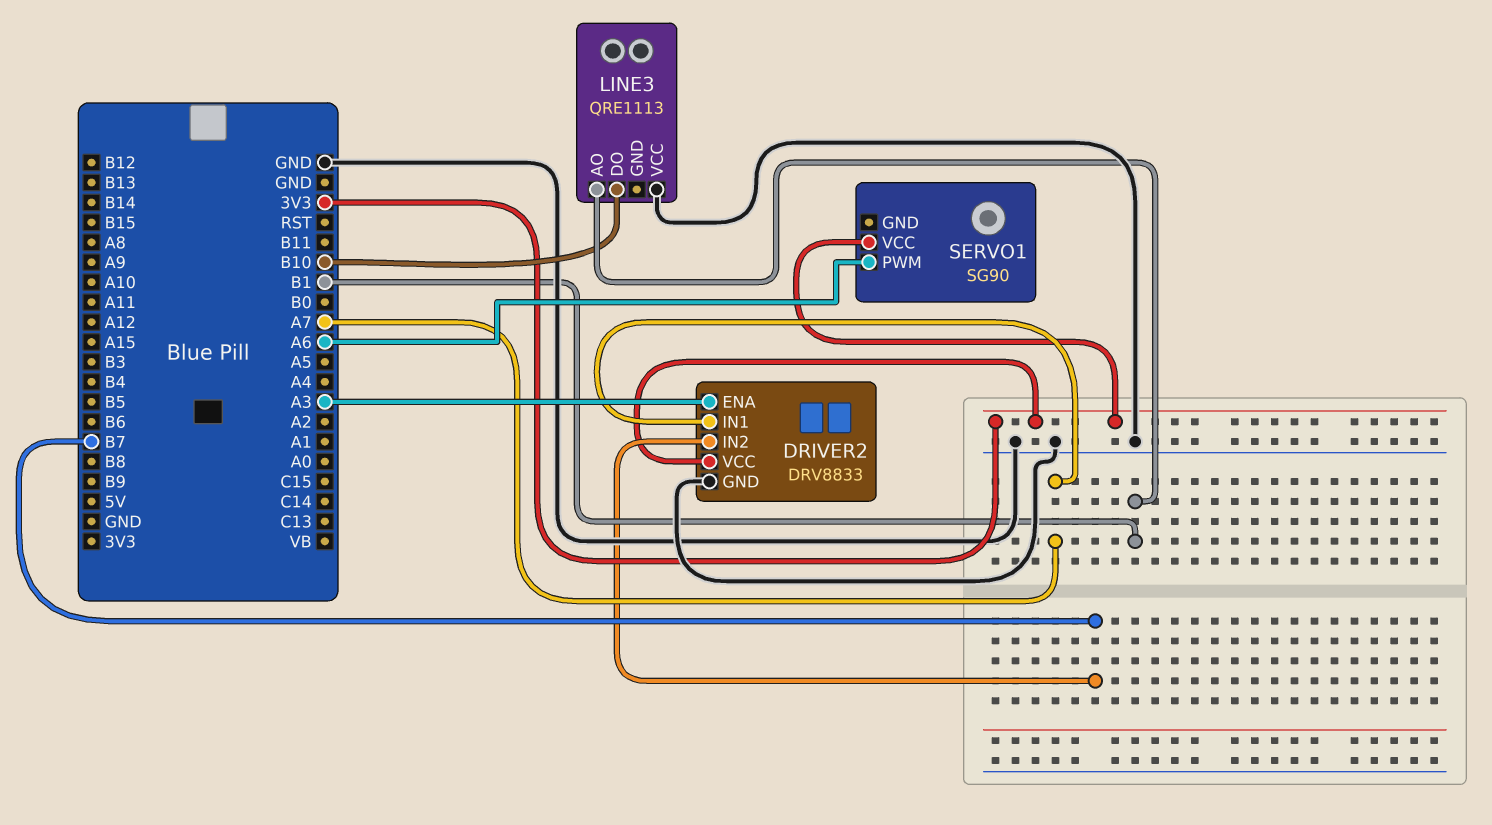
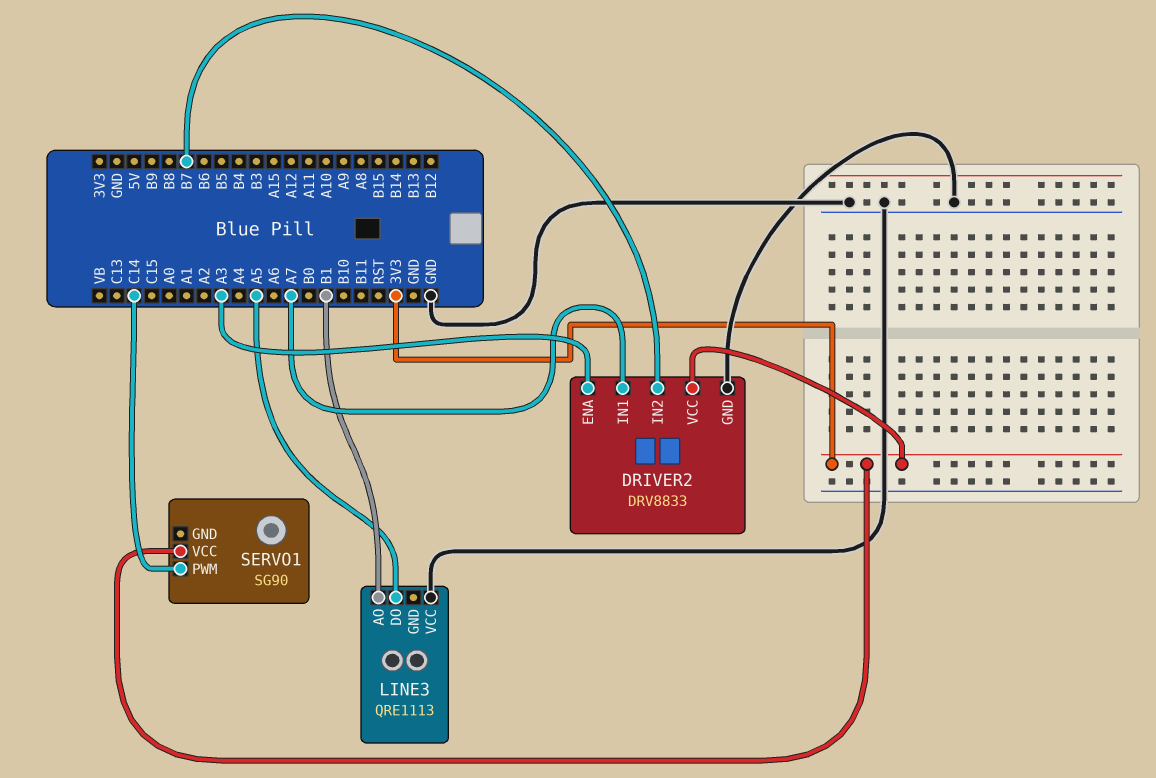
LINE3 pin DO: B10 -> A5
SERVO1 pin PWM: A6 -> C14

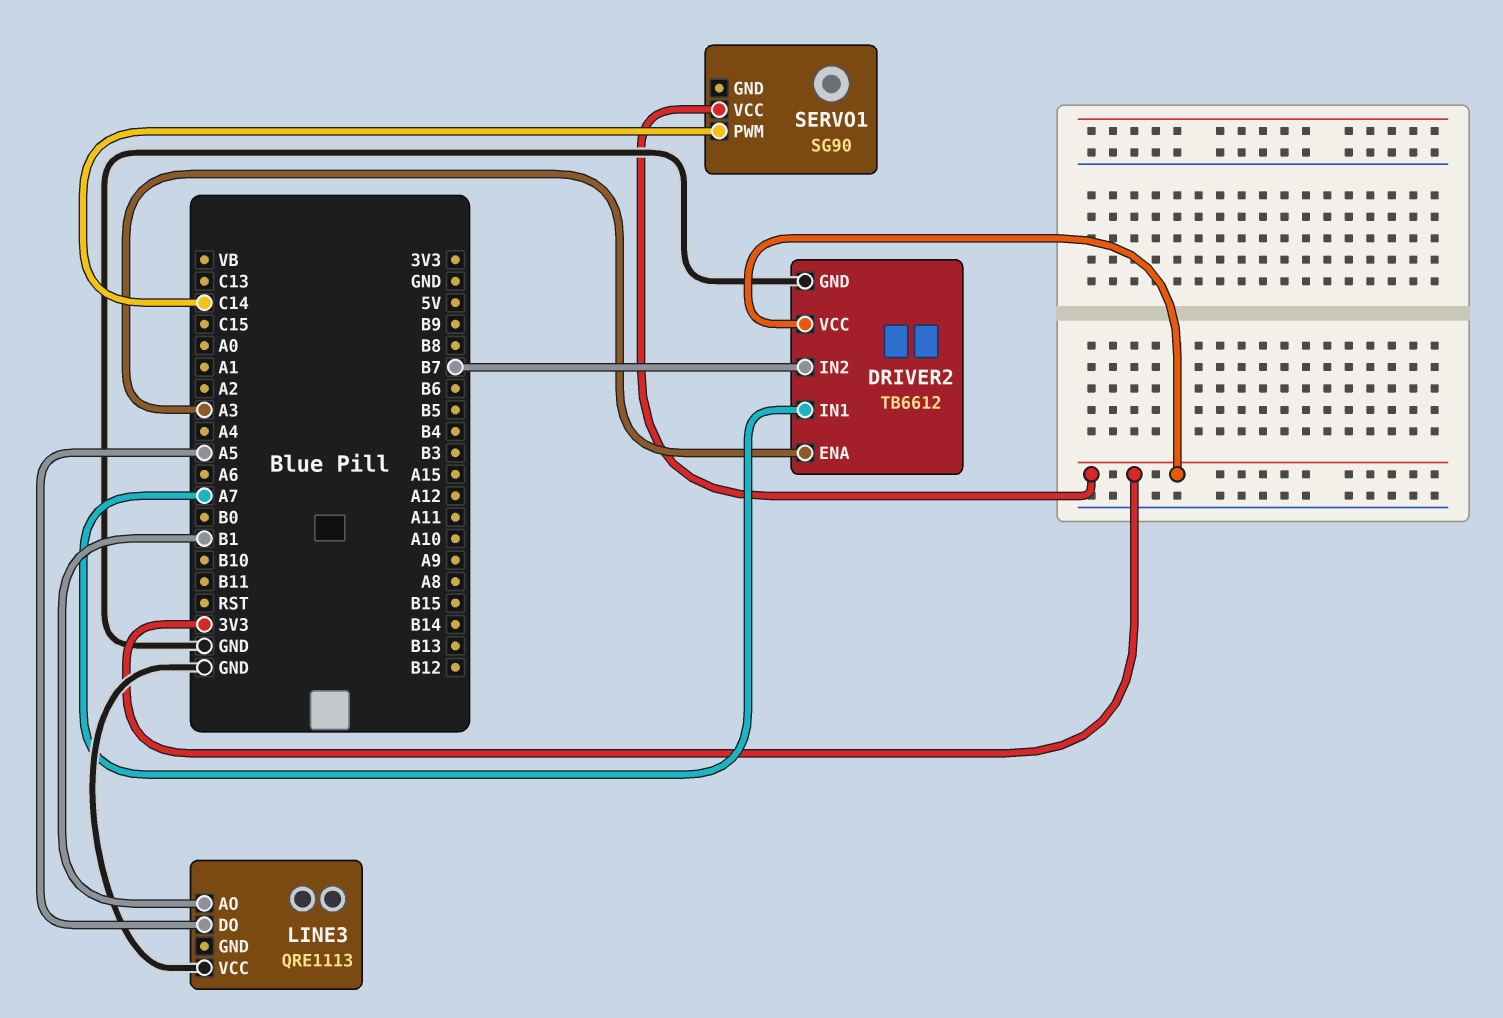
DRIVER2: DRV8833 -> TB6612

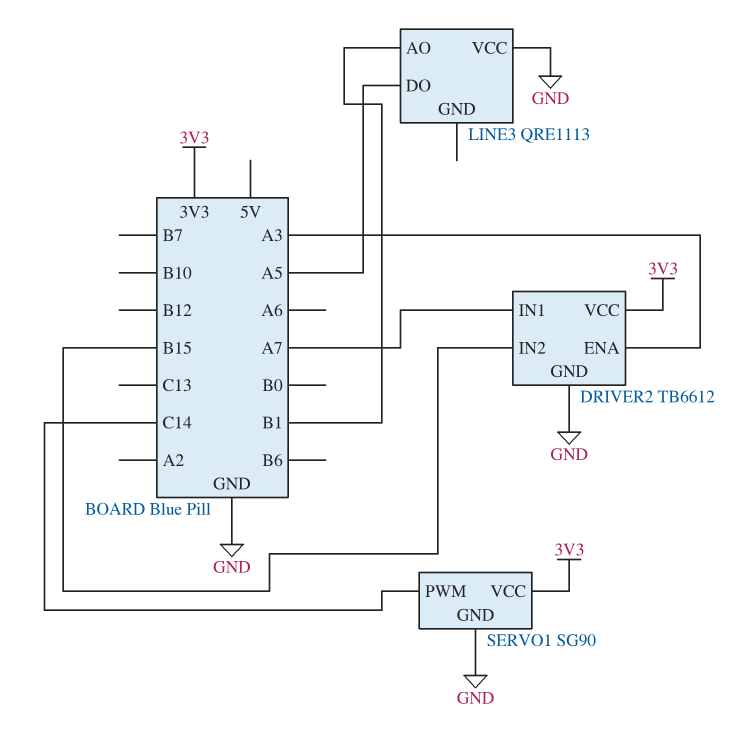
DRIVER2 pin IN2: B7 -> B15
SERVO1 pin GND: none -> GND

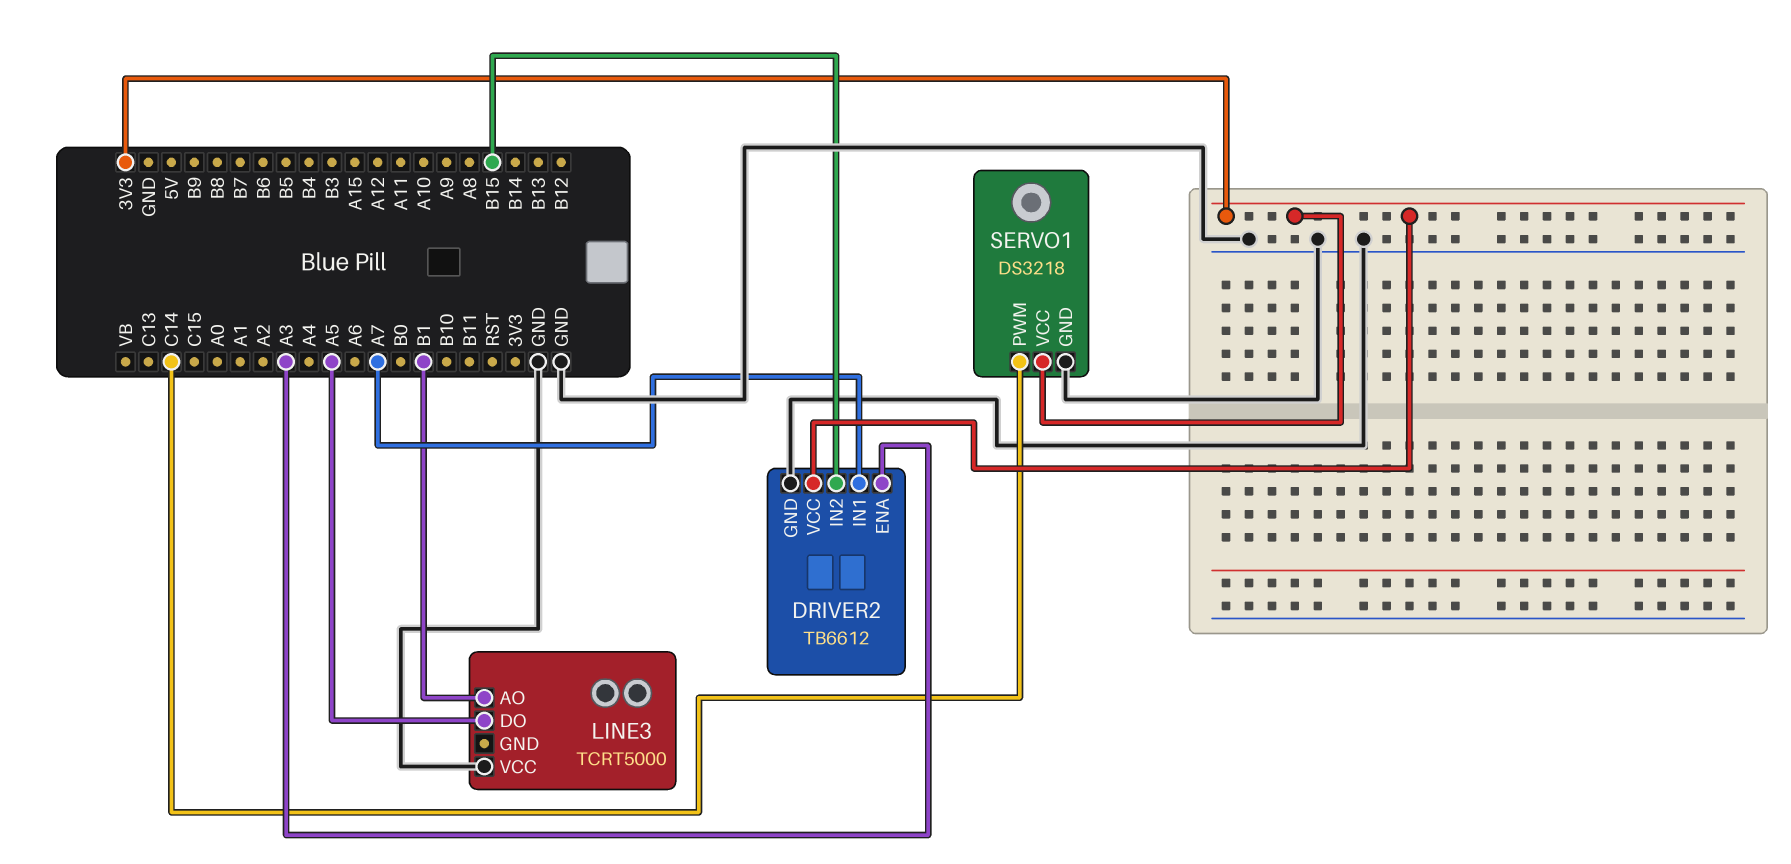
LINE3: QRE1113 -> TCRT5000
SERVO1: SG90 -> DS3218

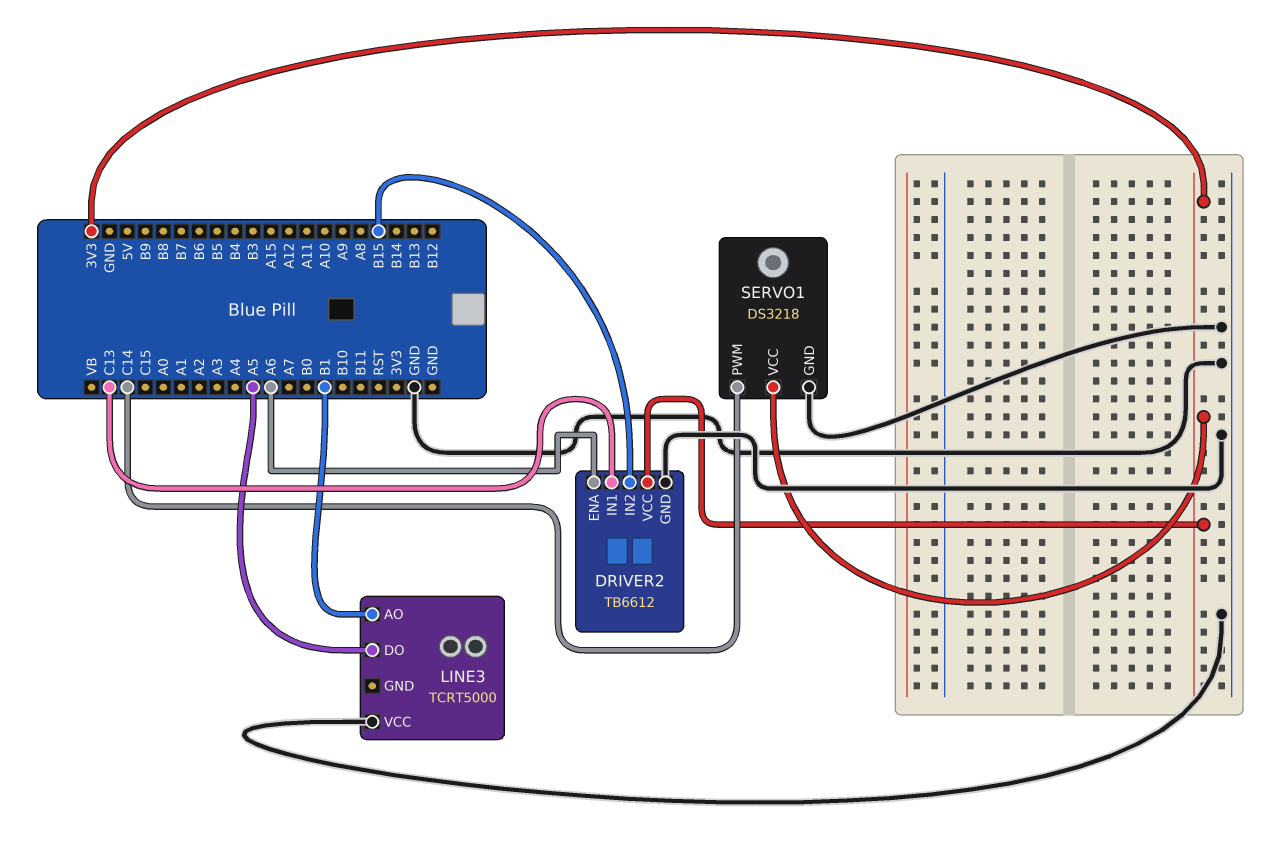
DRIVER2 pin ENA: A3 -> A6
DRIVER2 pin IN1: A7 -> C13

